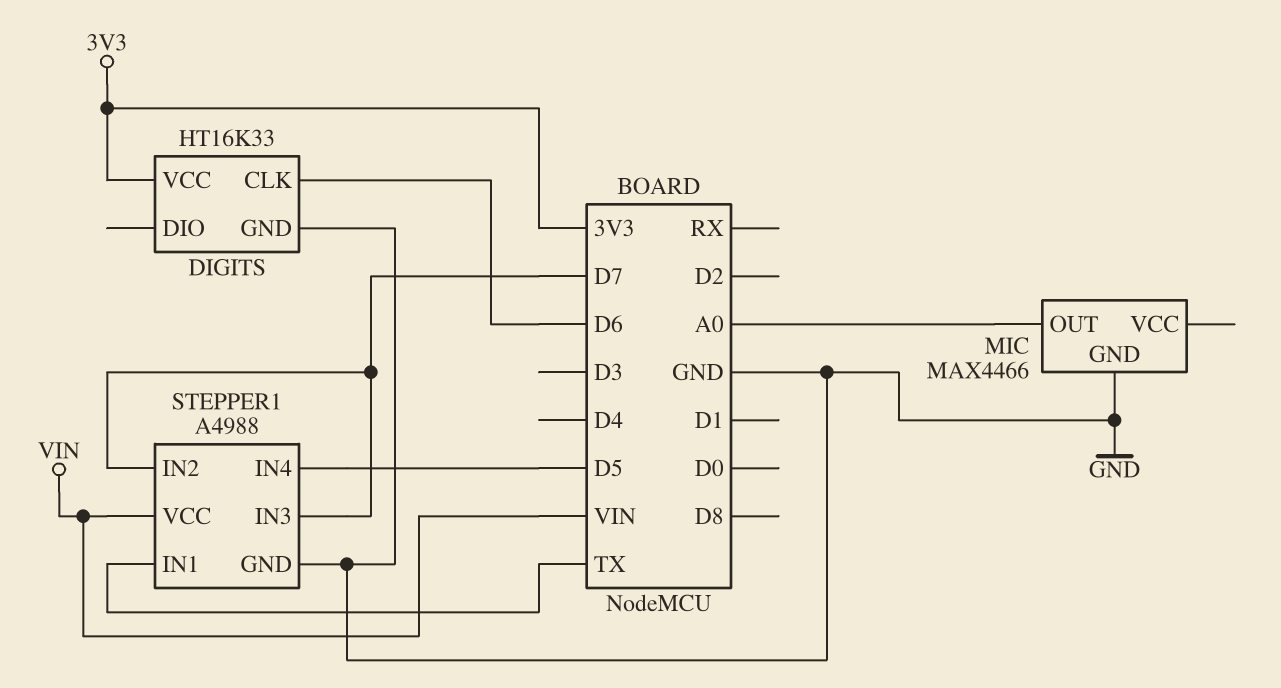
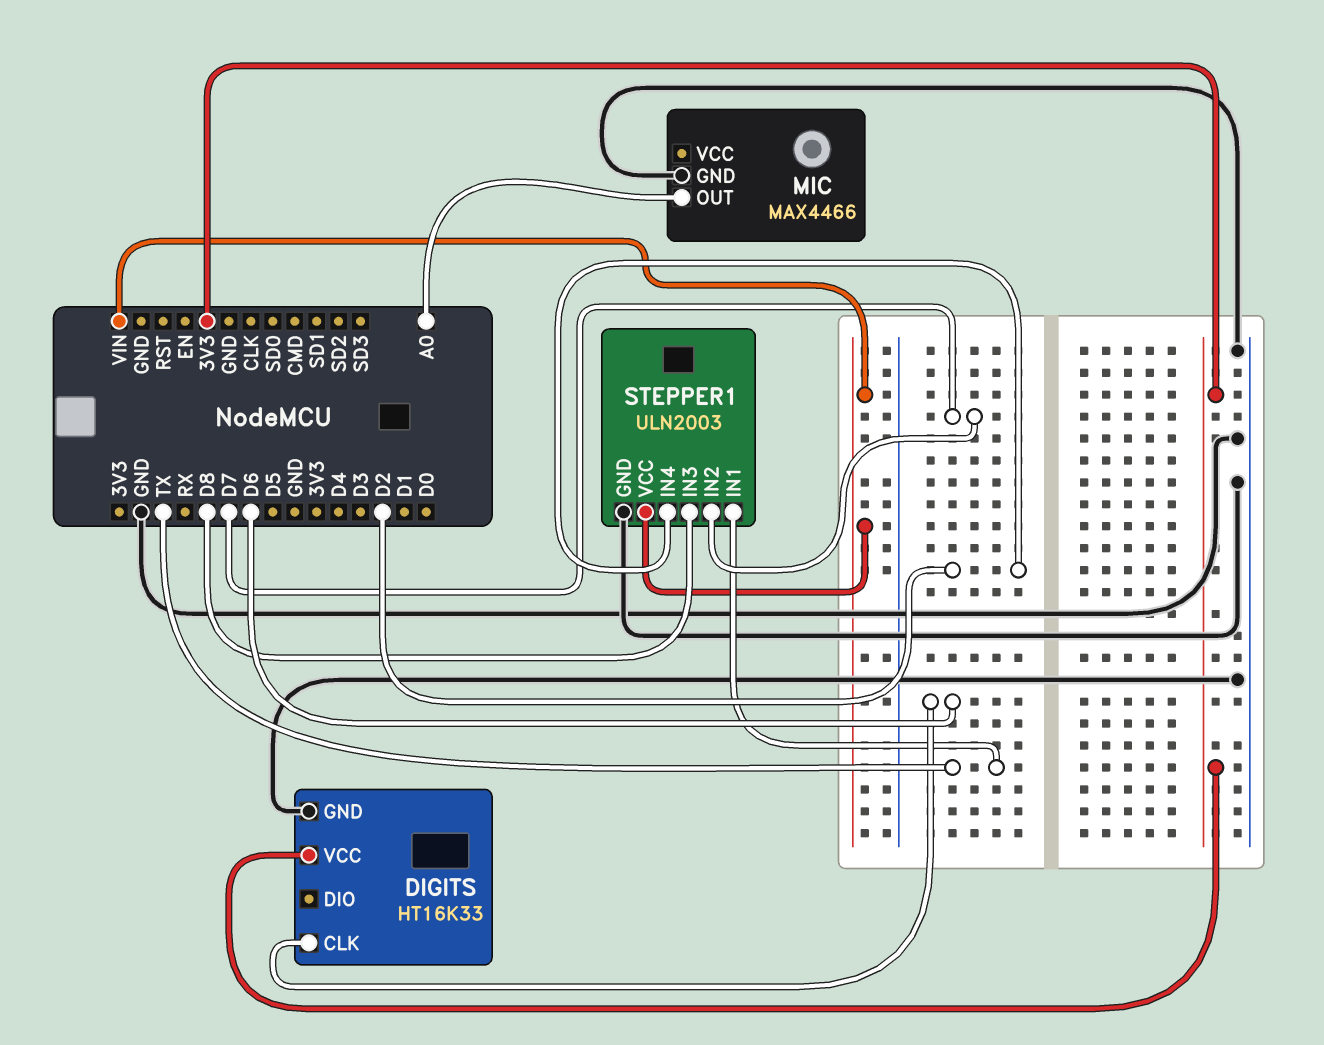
STEPPER1: A4988 -> ULN2003
STEPPER1 pin IN3: D7 -> D8
STEPPER1 pin IN4: D5 -> D2

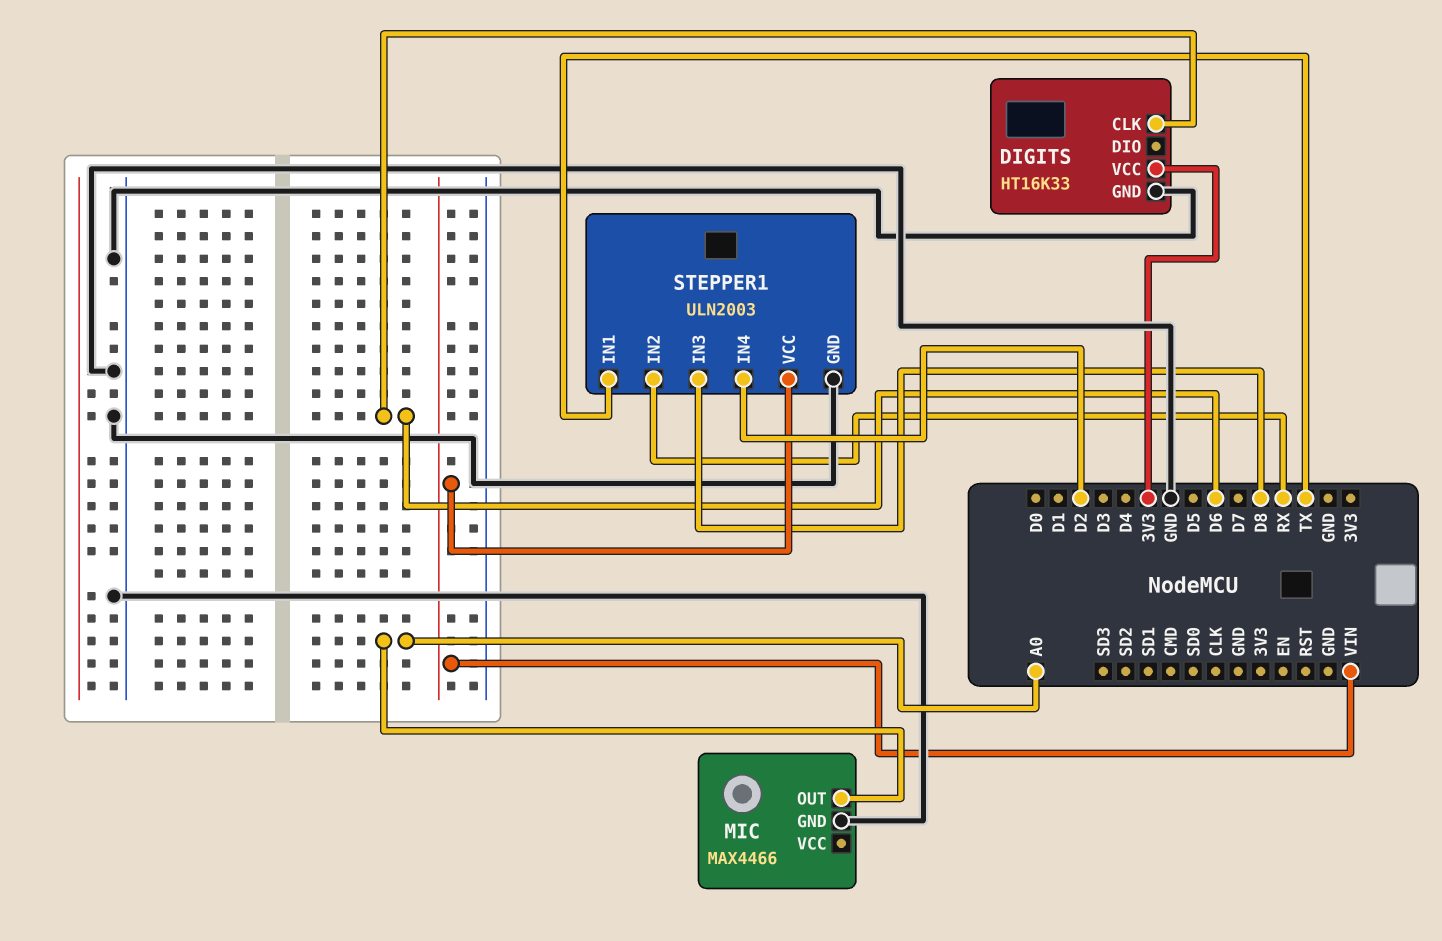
STEPPER1 pin IN2: D7 -> RX

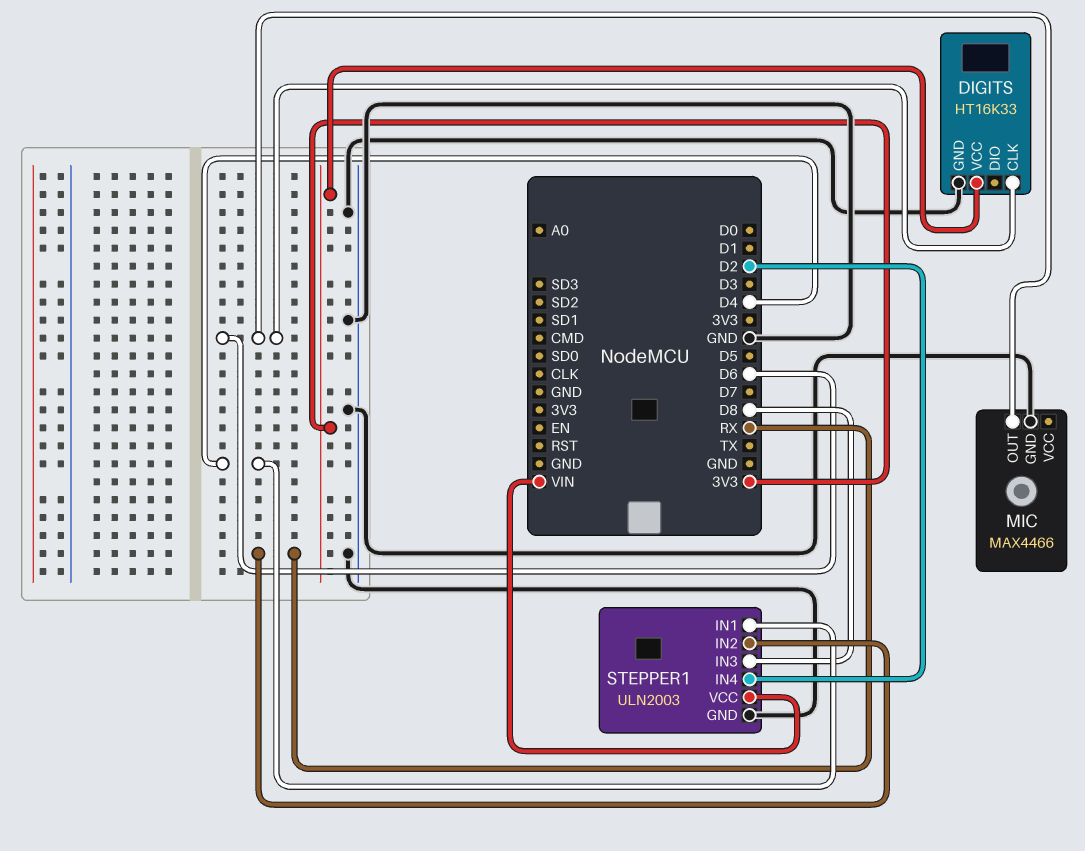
MIC pin OUT: A0 -> D6
STEPPER1 pin IN1: TX -> D4

